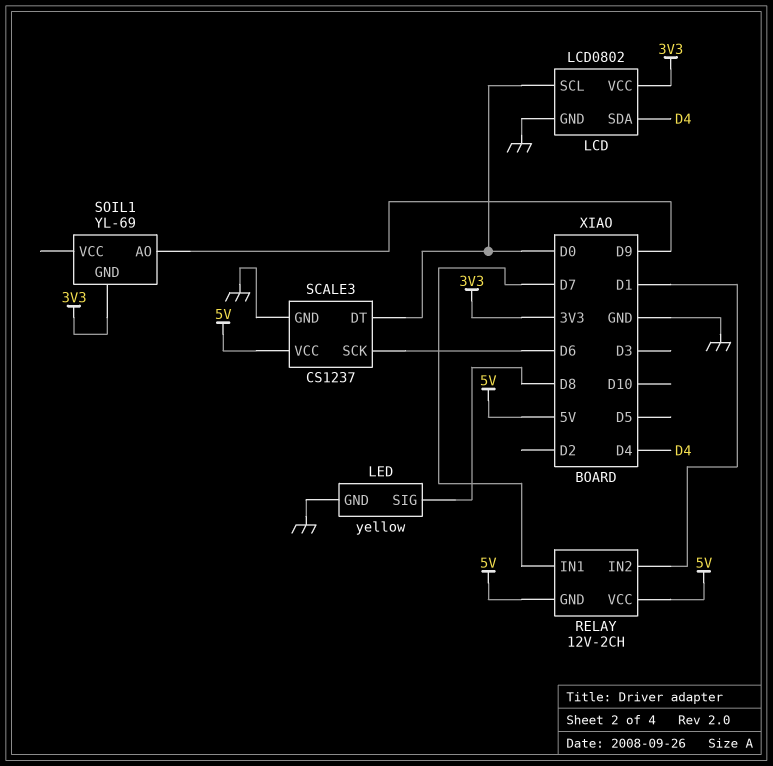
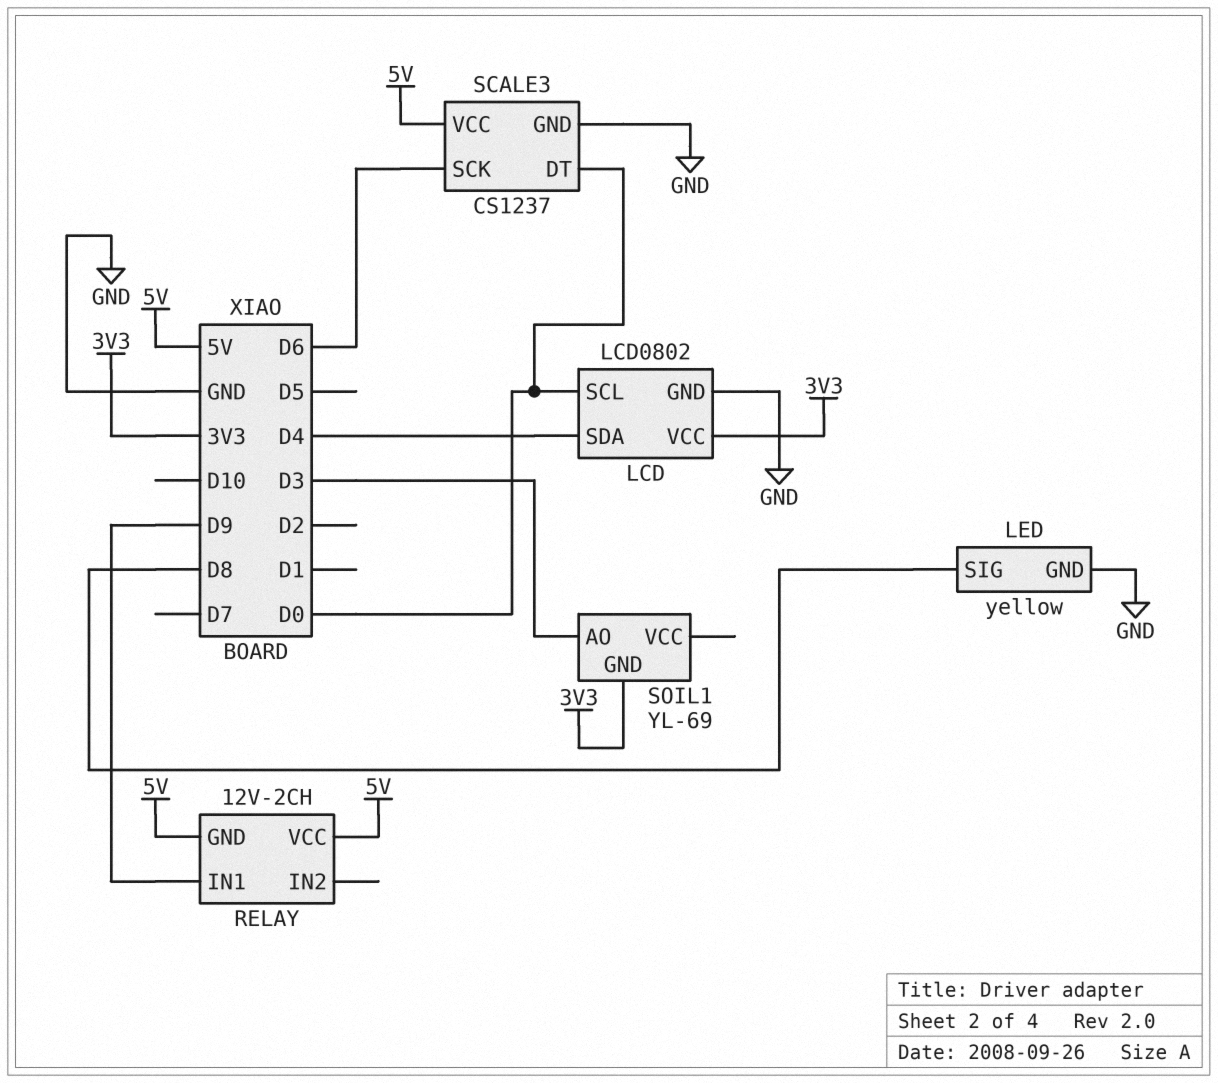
RELAY pin IN1: D7 -> D9
RELAY pin IN2: D1 -> none
SOIL1 pin AO: D9 -> D3

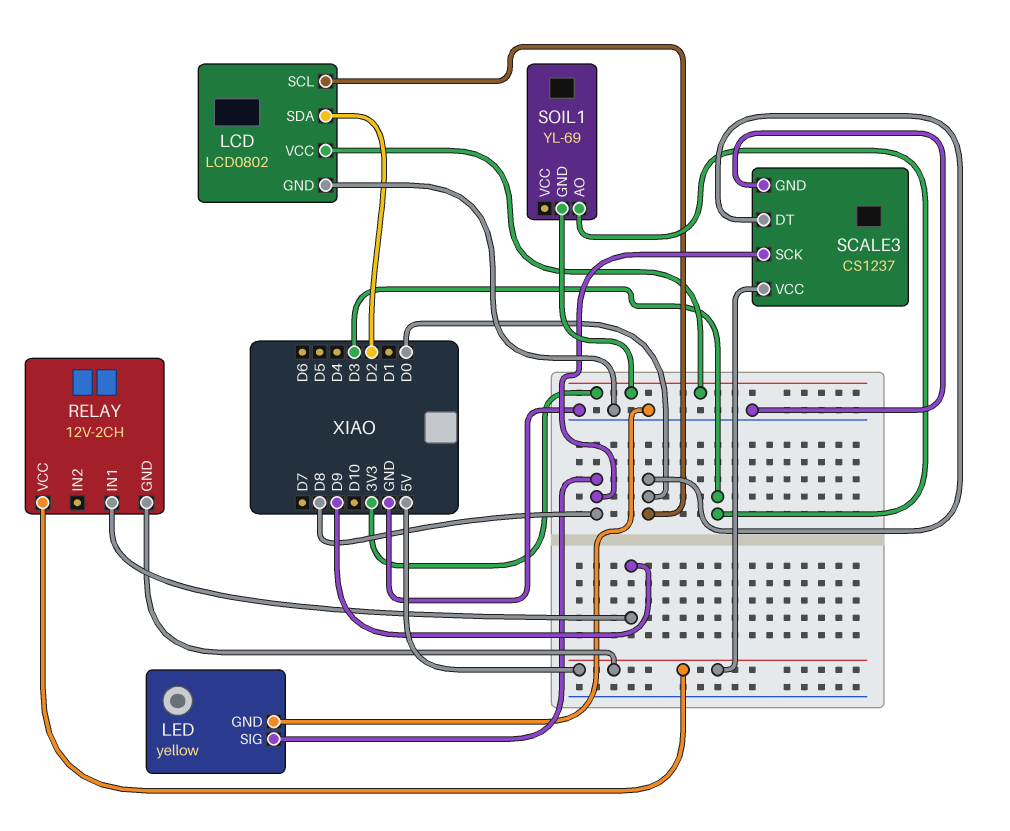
LCD pin SDA: D4 -> D2
SCALE3 pin SCK: D6 -> D8

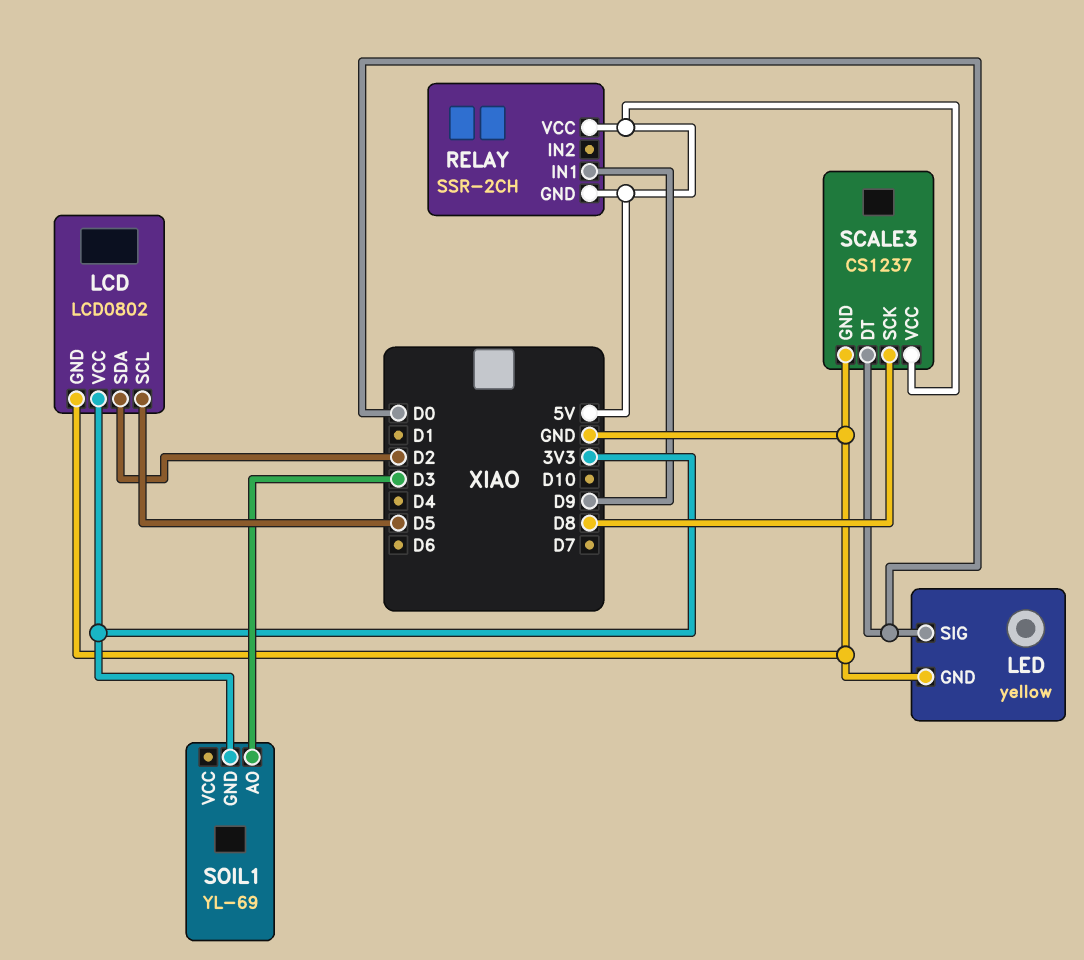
LCD pin SCL: D0 -> D5
LED pin SIG: D8 -> D0
RELAY: 12V-2CH -> SSR-2CH

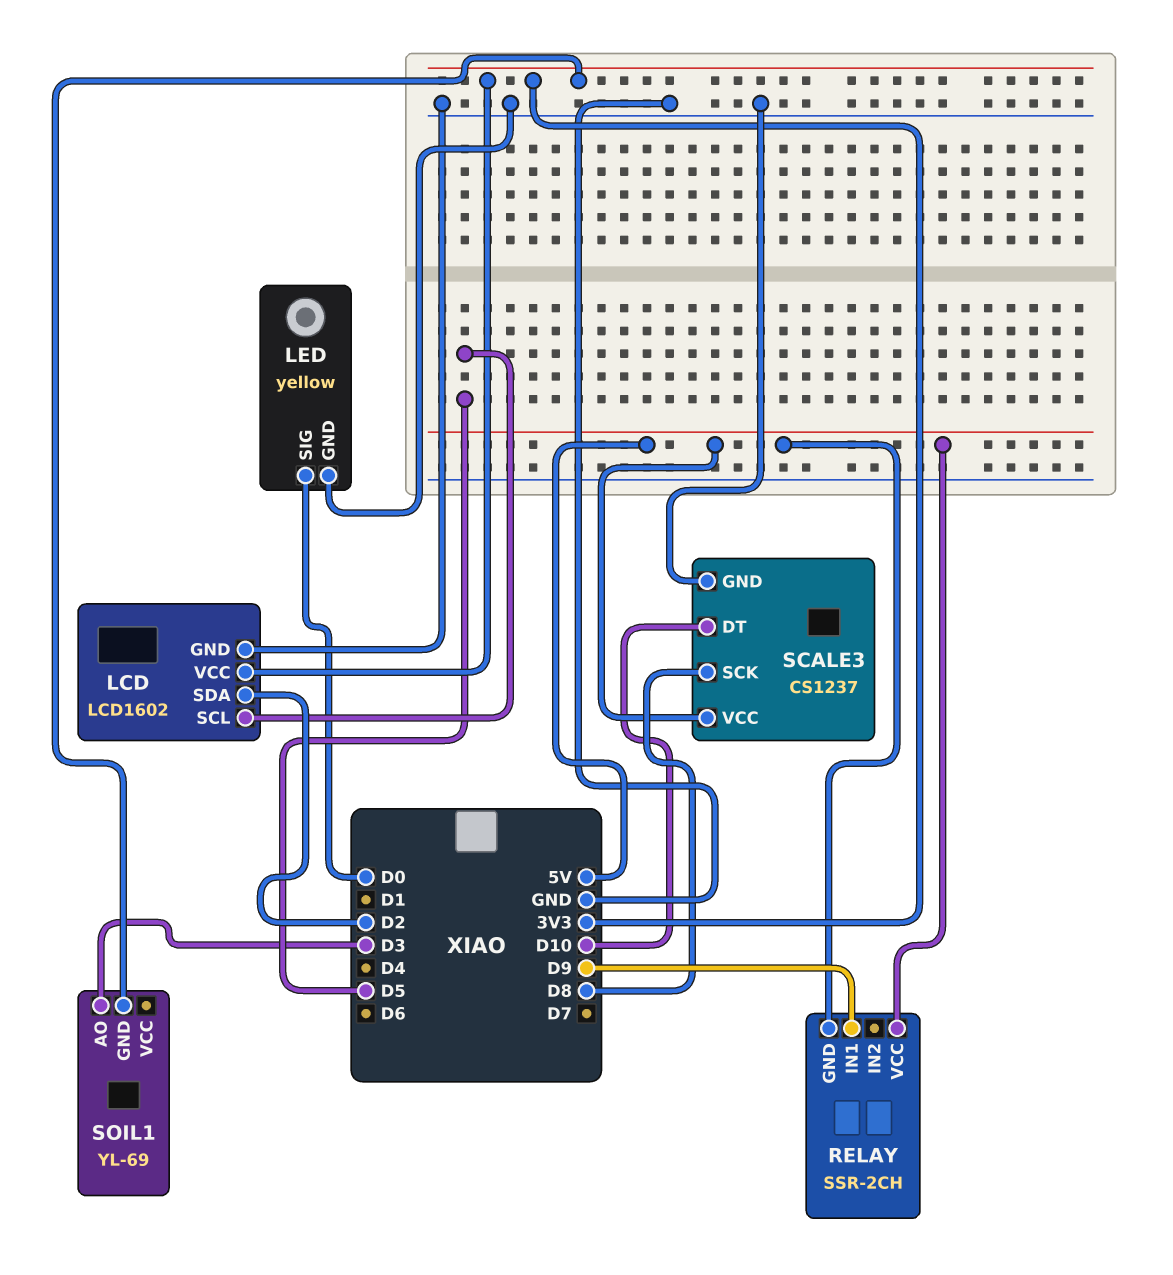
LCD: LCD0802 -> LCD1602
SCALE3 pin DT: D0 -> D10

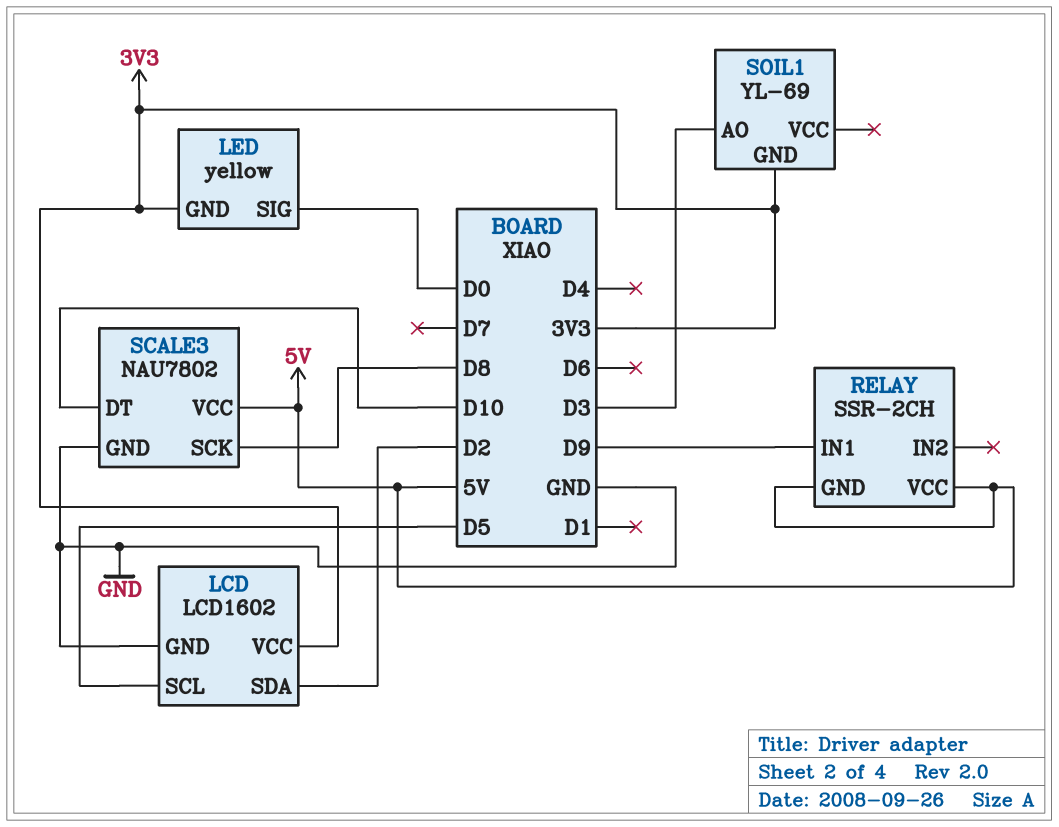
LED pin GND: GND -> 3V3
SCALE3: CS1237 -> NAU7802

